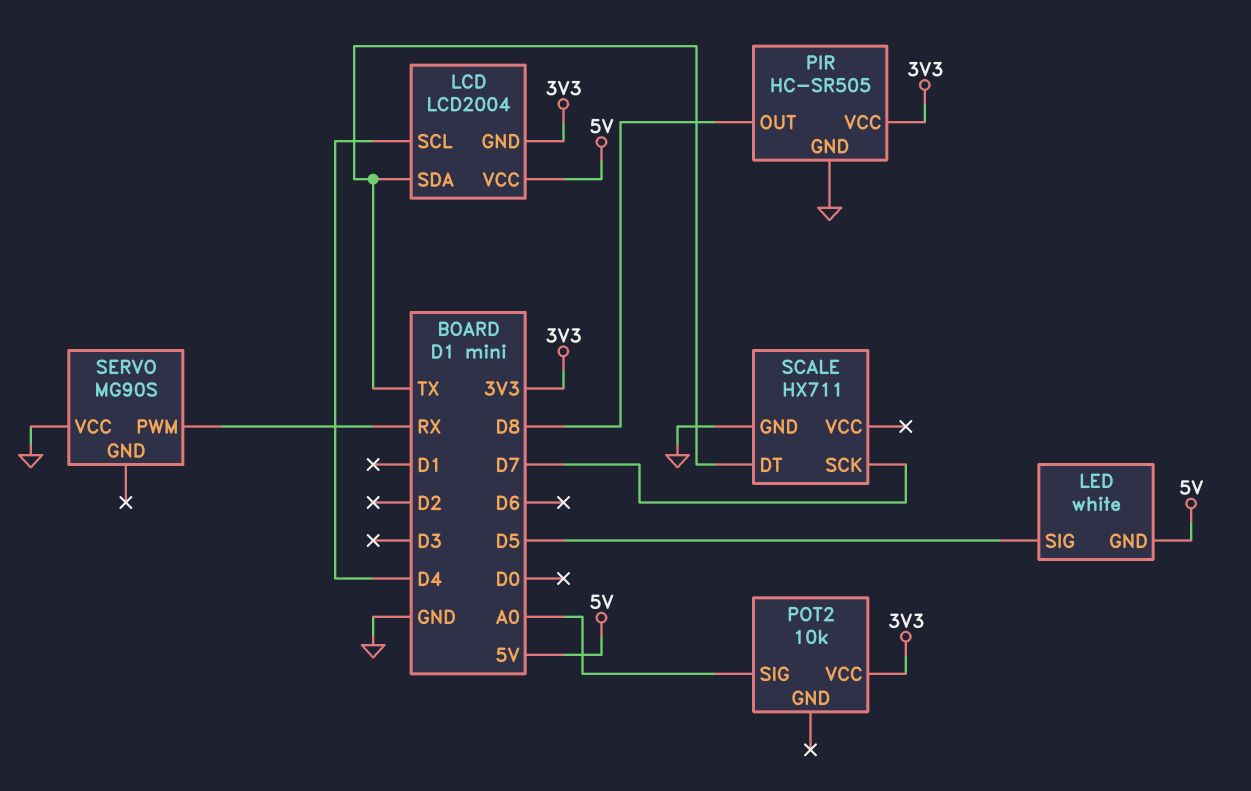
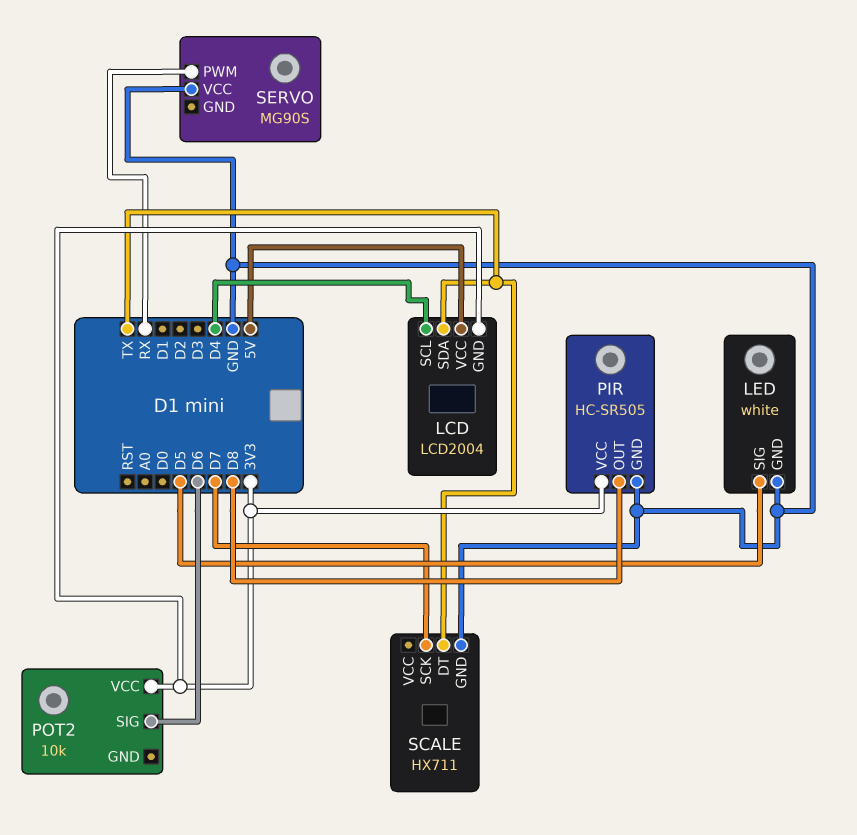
LED pin GND: 5V -> GND
POT2 pin SIG: A0 -> D6

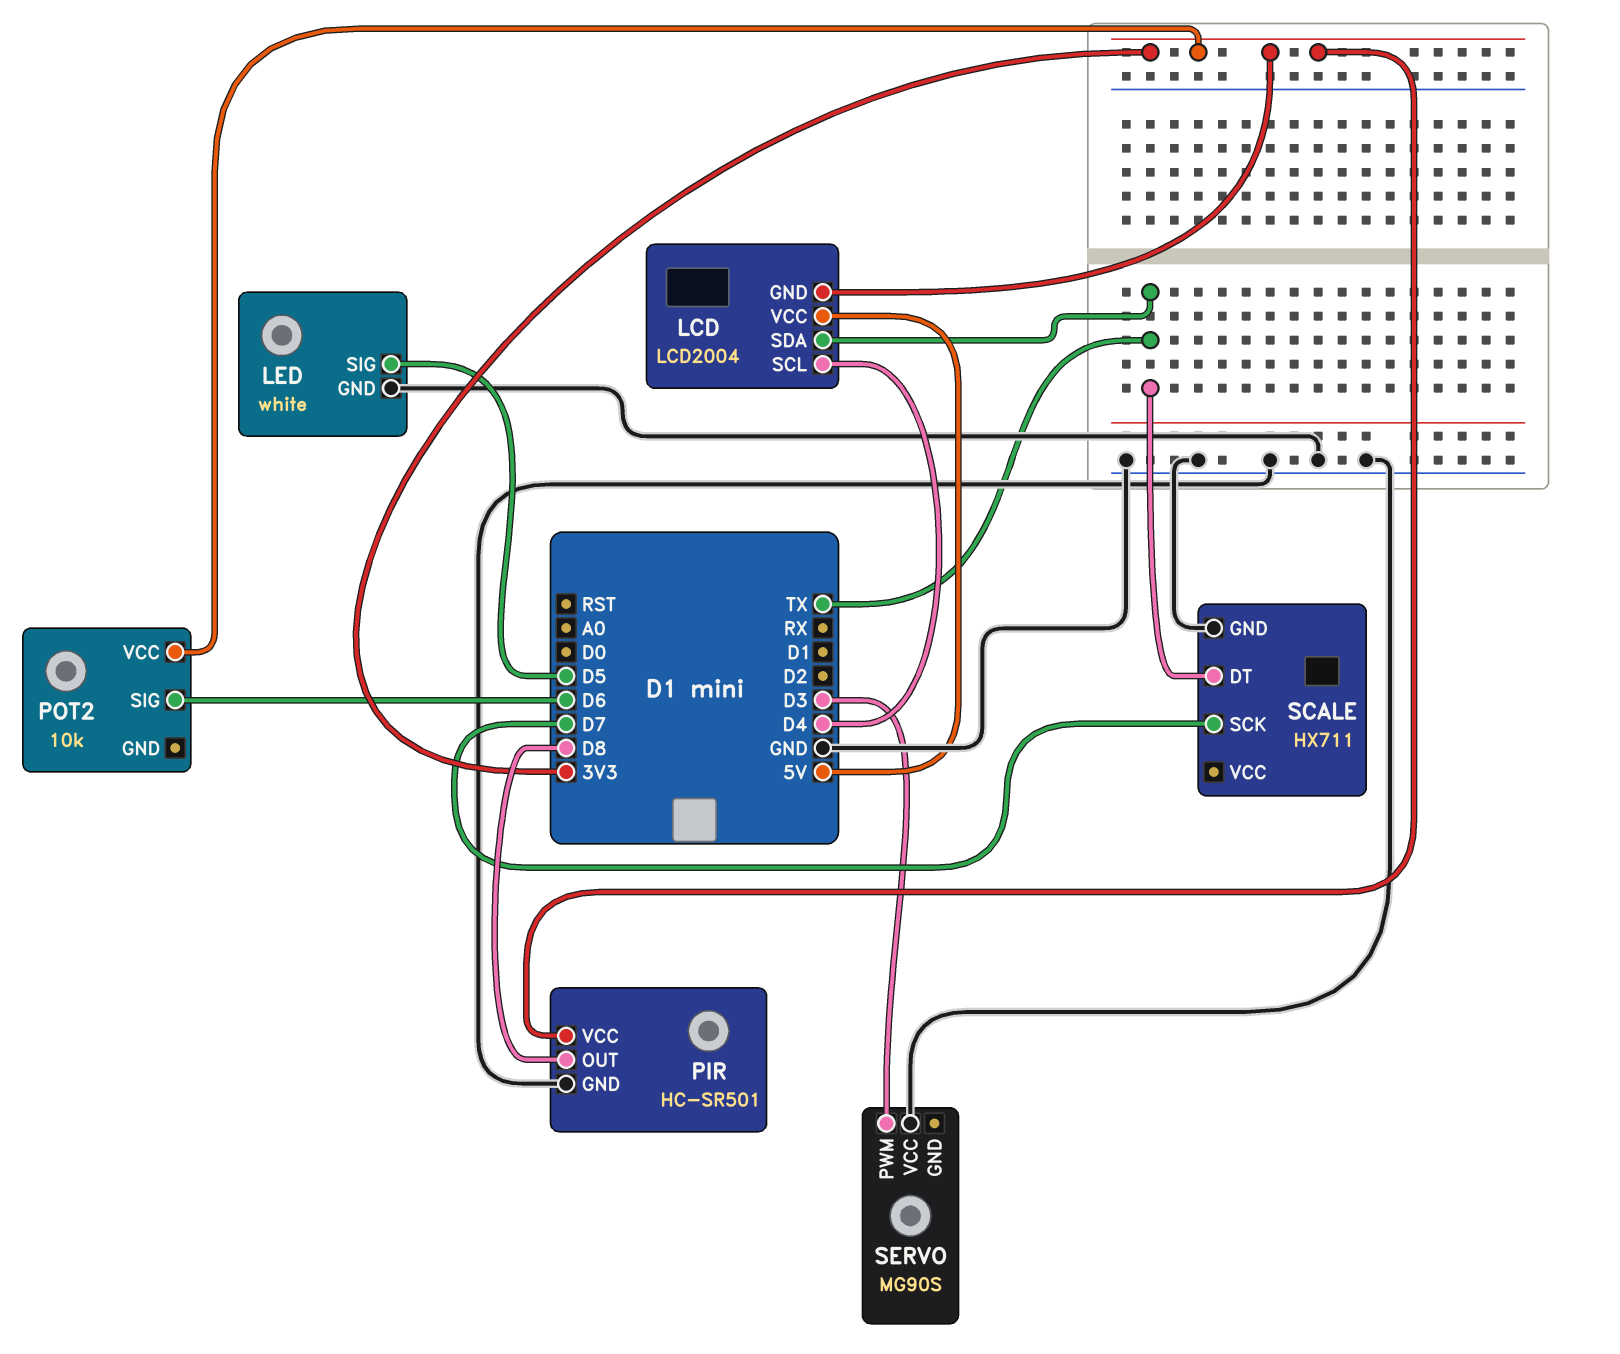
PIR: HC-SR505 -> HC-SR501
SERVO pin PWM: RX -> D3

